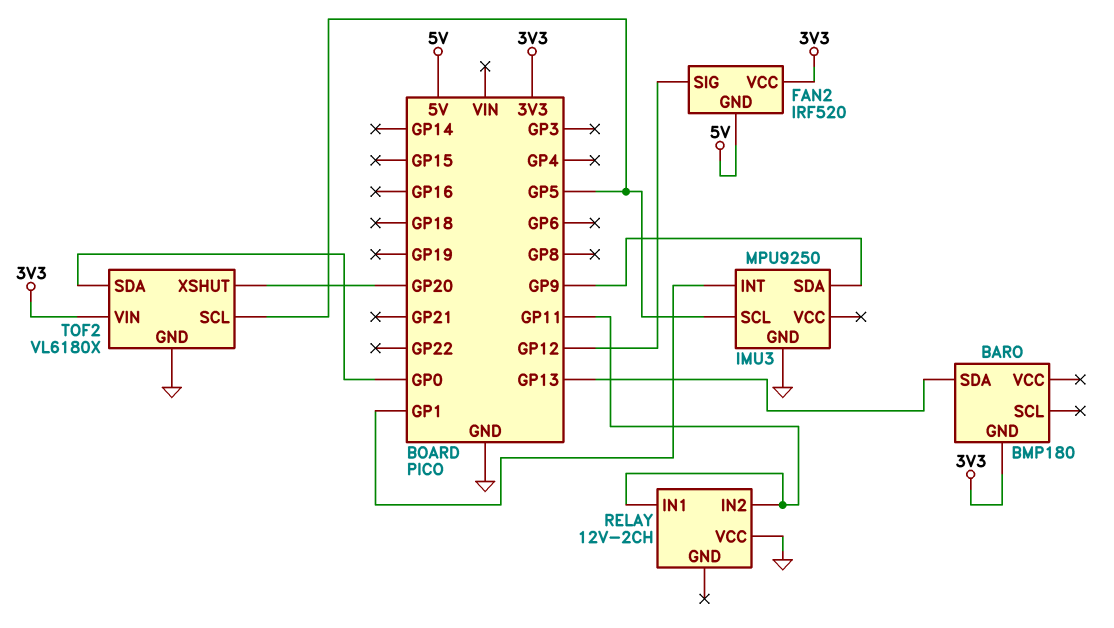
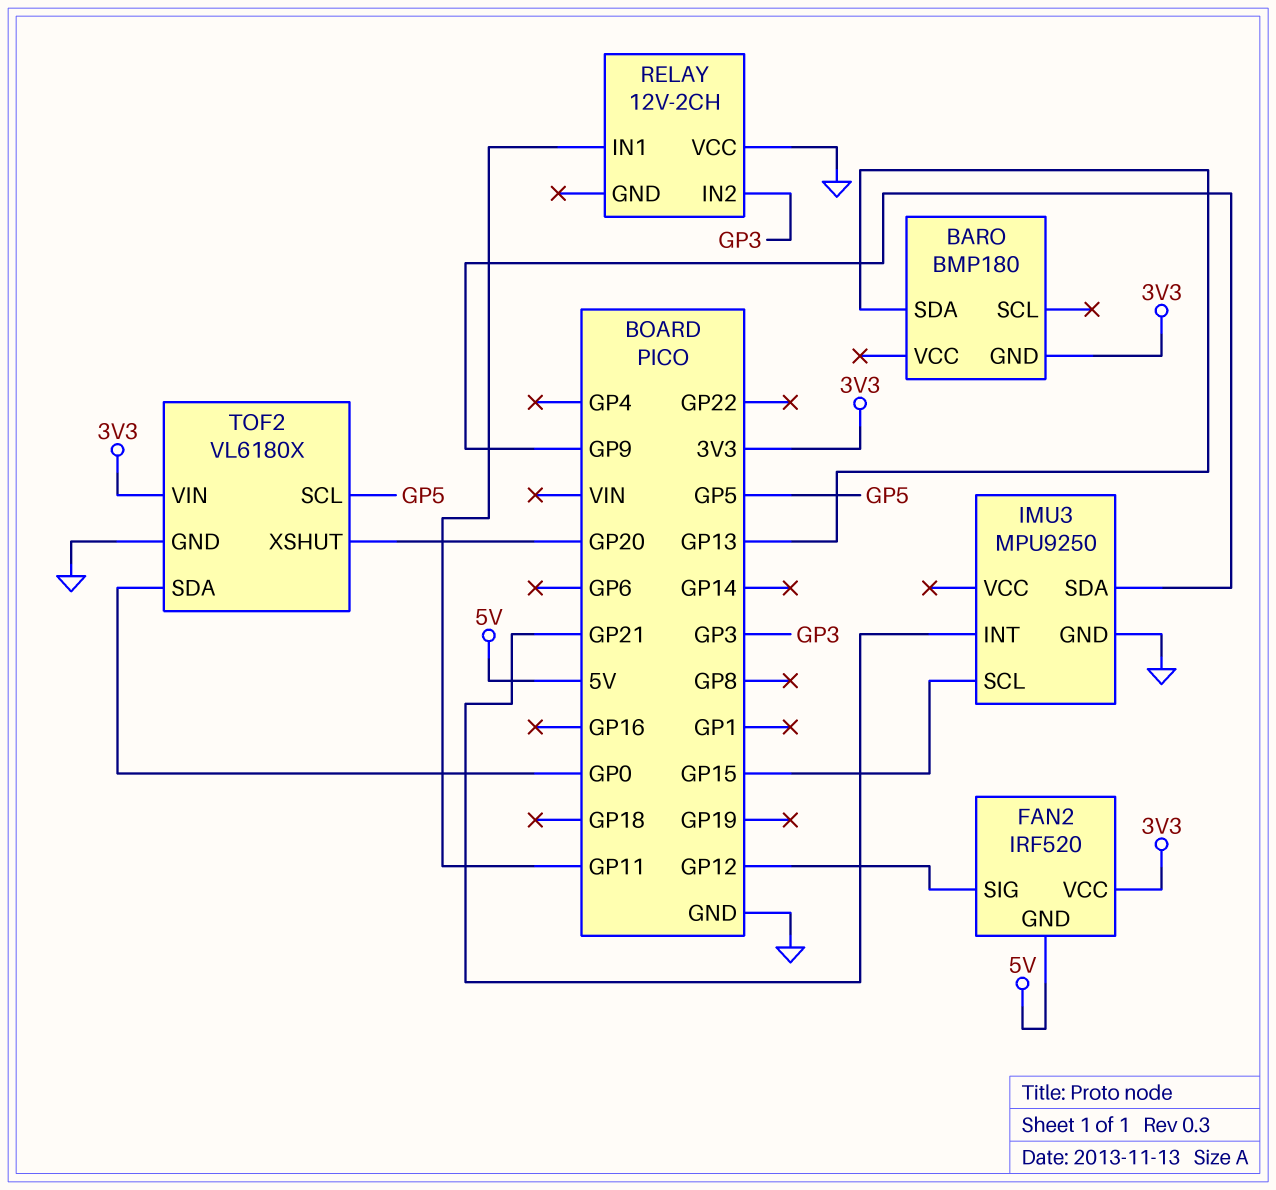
IMU3 pin INT: GP1 -> GP21
IMU3 pin SCL: GP5 -> GP15
RELAY pin IN2: GP11 -> GP3

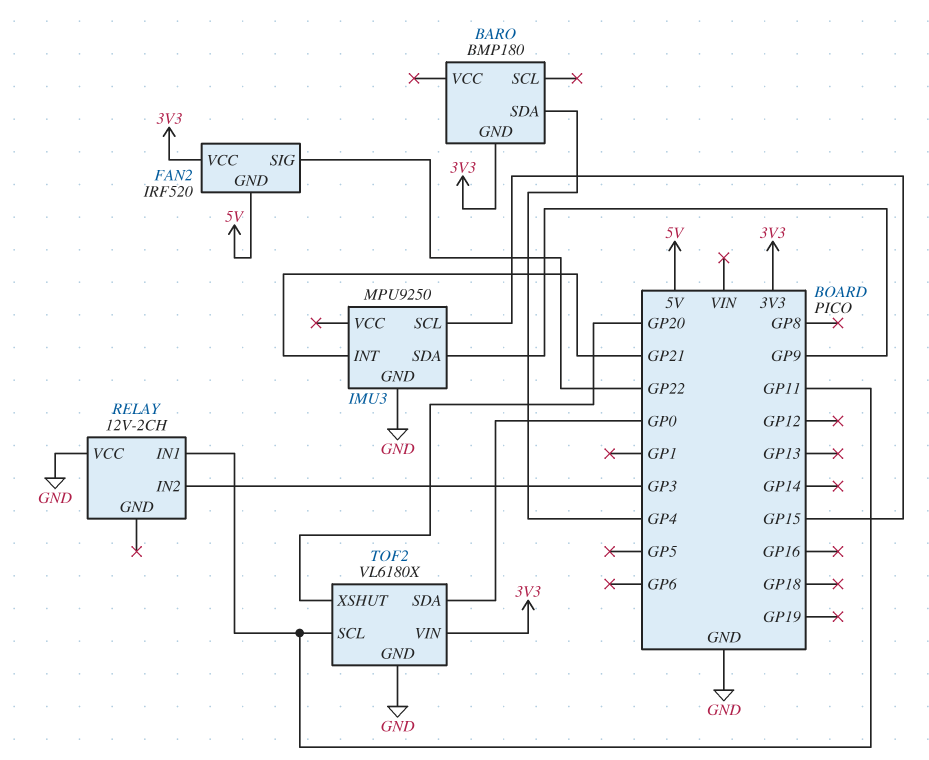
BARO pin SDA: GP13 -> GP4
FAN2 pin SIG: GP12 -> GP22
TOF2 pin SCL: GP5 -> GP11

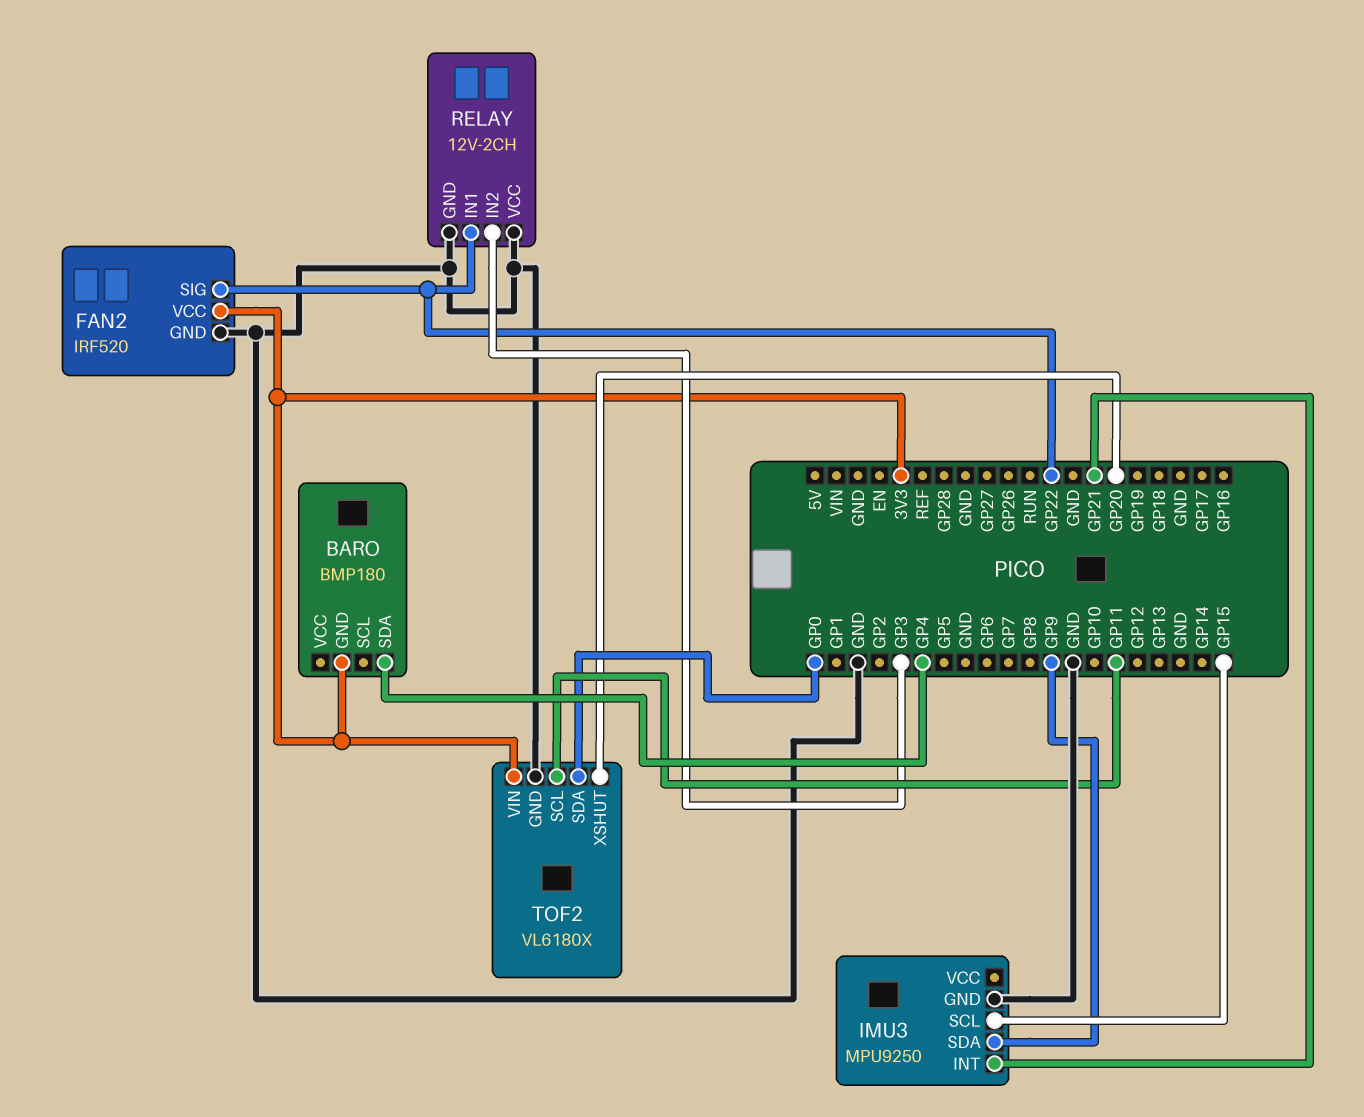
FAN2 pin GND: 5V -> GND
RELAY pin GND: none -> GND
RELAY pin IN1: GP11 -> GP22

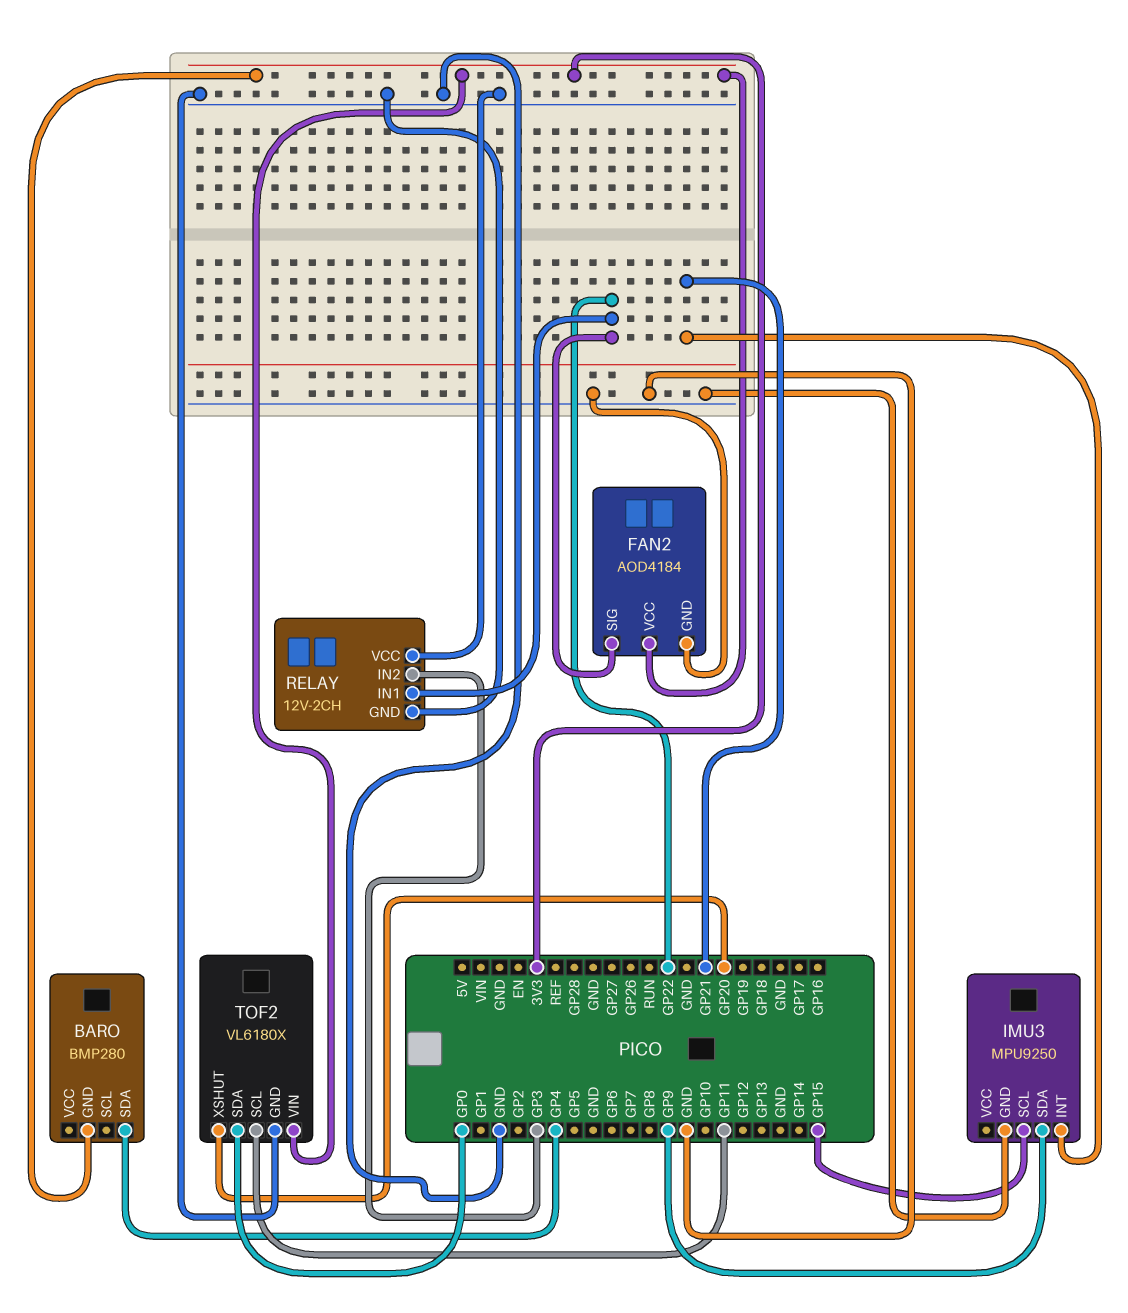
BARO: BMP180 -> BMP280
FAN2: IRF520 -> AOD4184

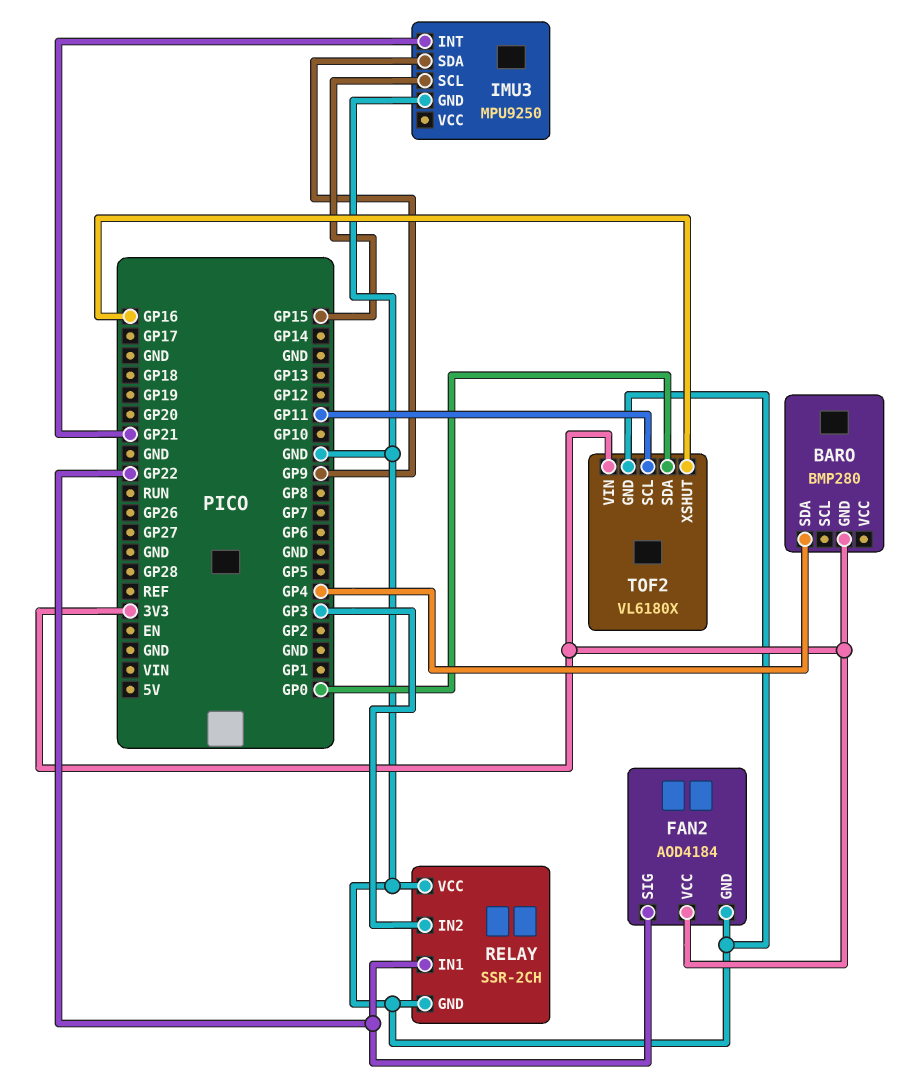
RELAY: 12V-2CH -> SSR-2CH
TOF2 pin XSHUT: GP20 -> GP16

